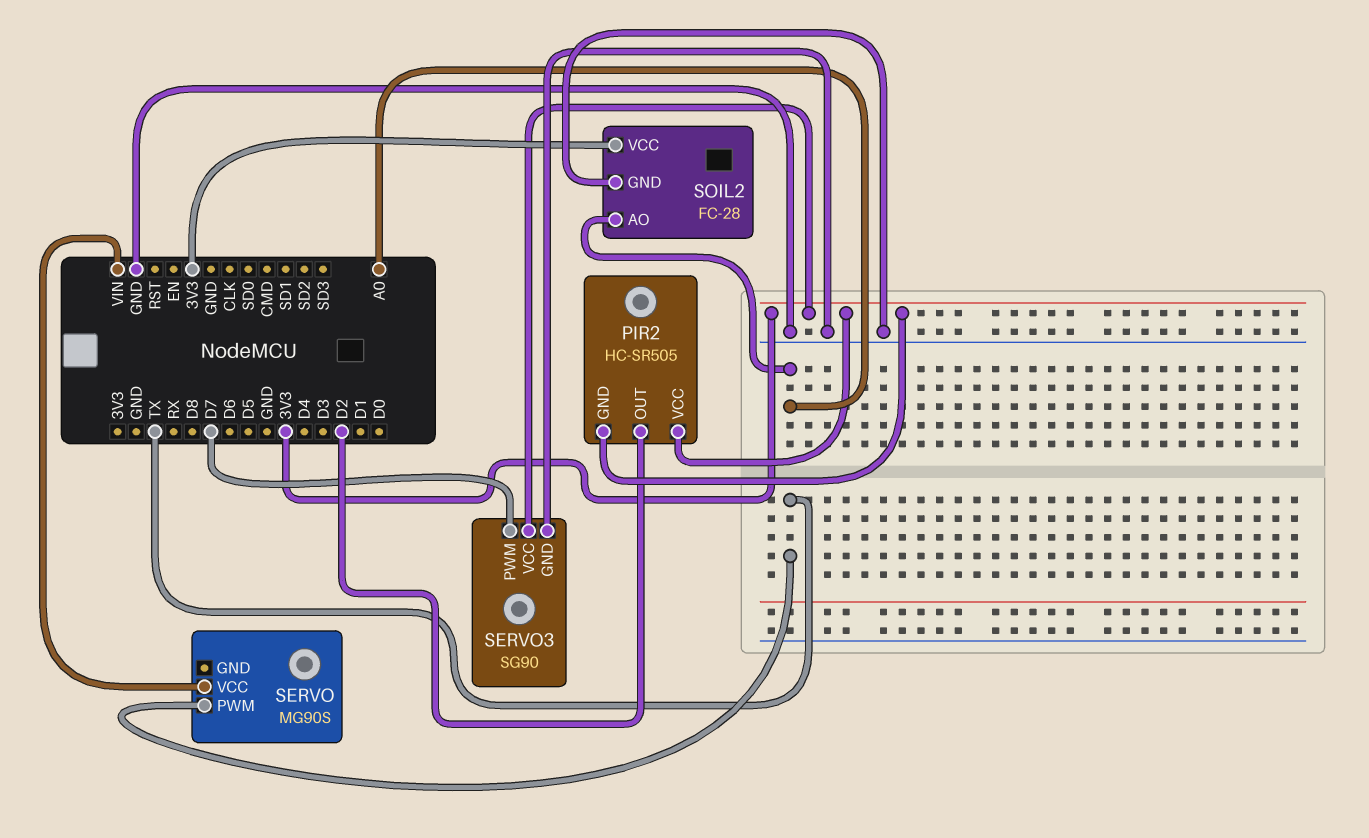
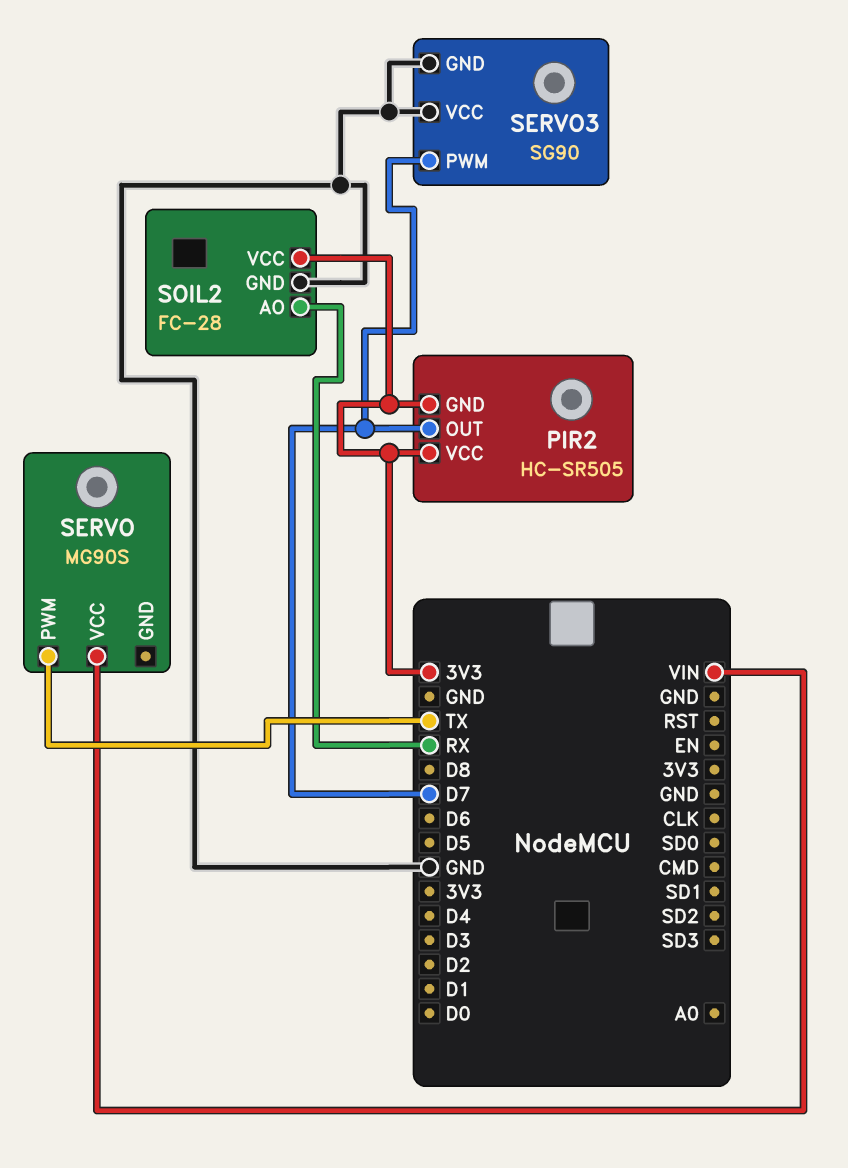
PIR2 pin OUT: D2 -> D7
SERVO3 pin VCC: 3V3 -> GND
SOIL2 pin AO: A0 -> RX

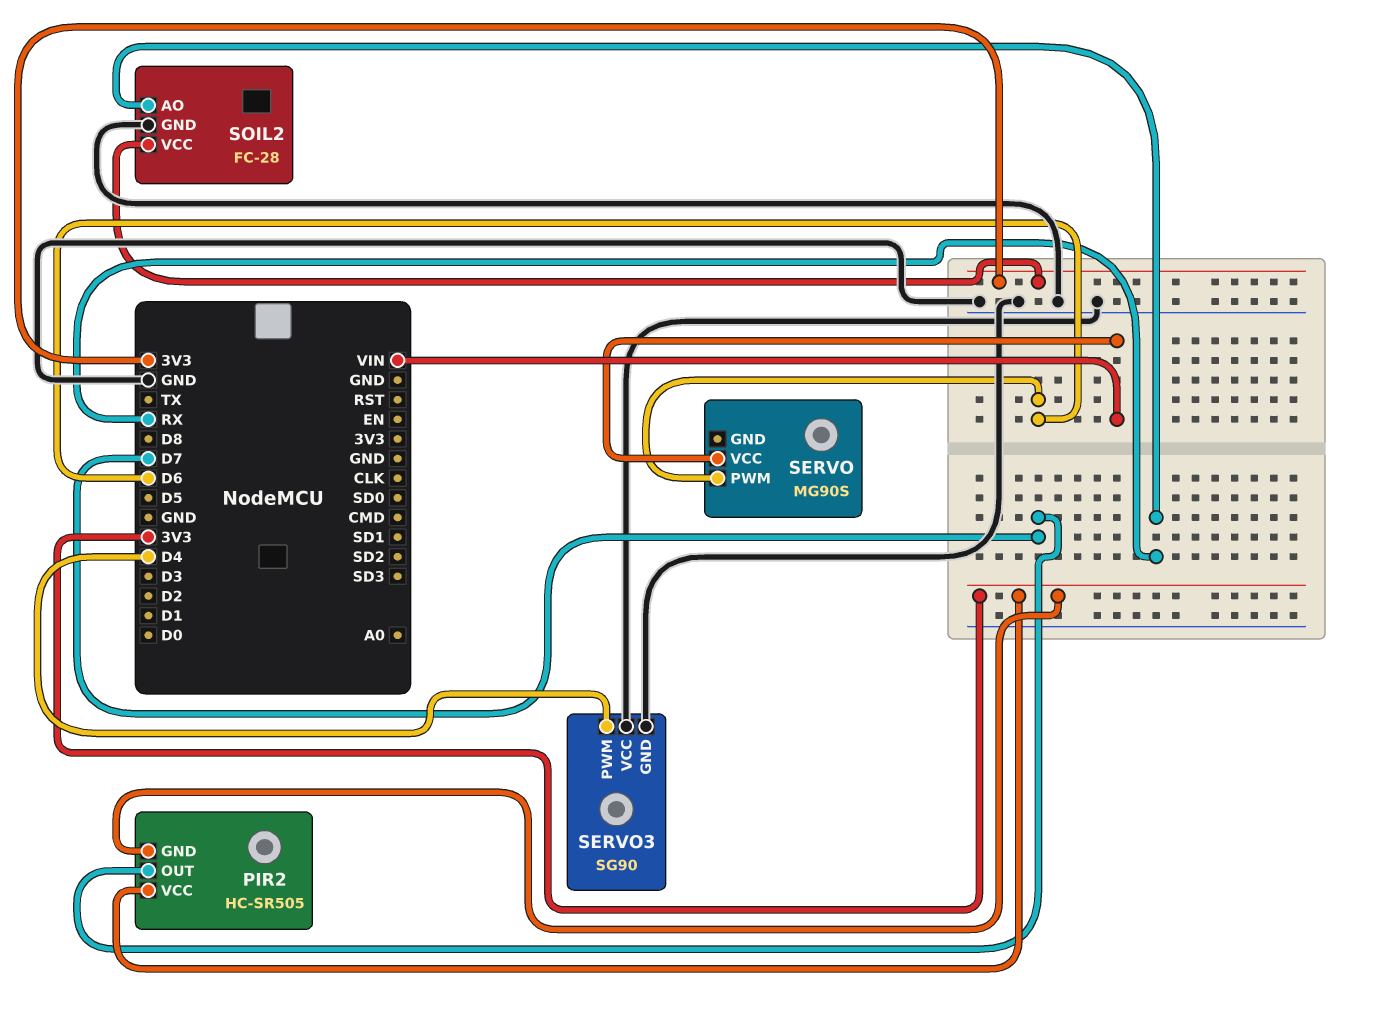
SERVO pin PWM: TX -> D6
SERVO3 pin PWM: D7 -> D4

